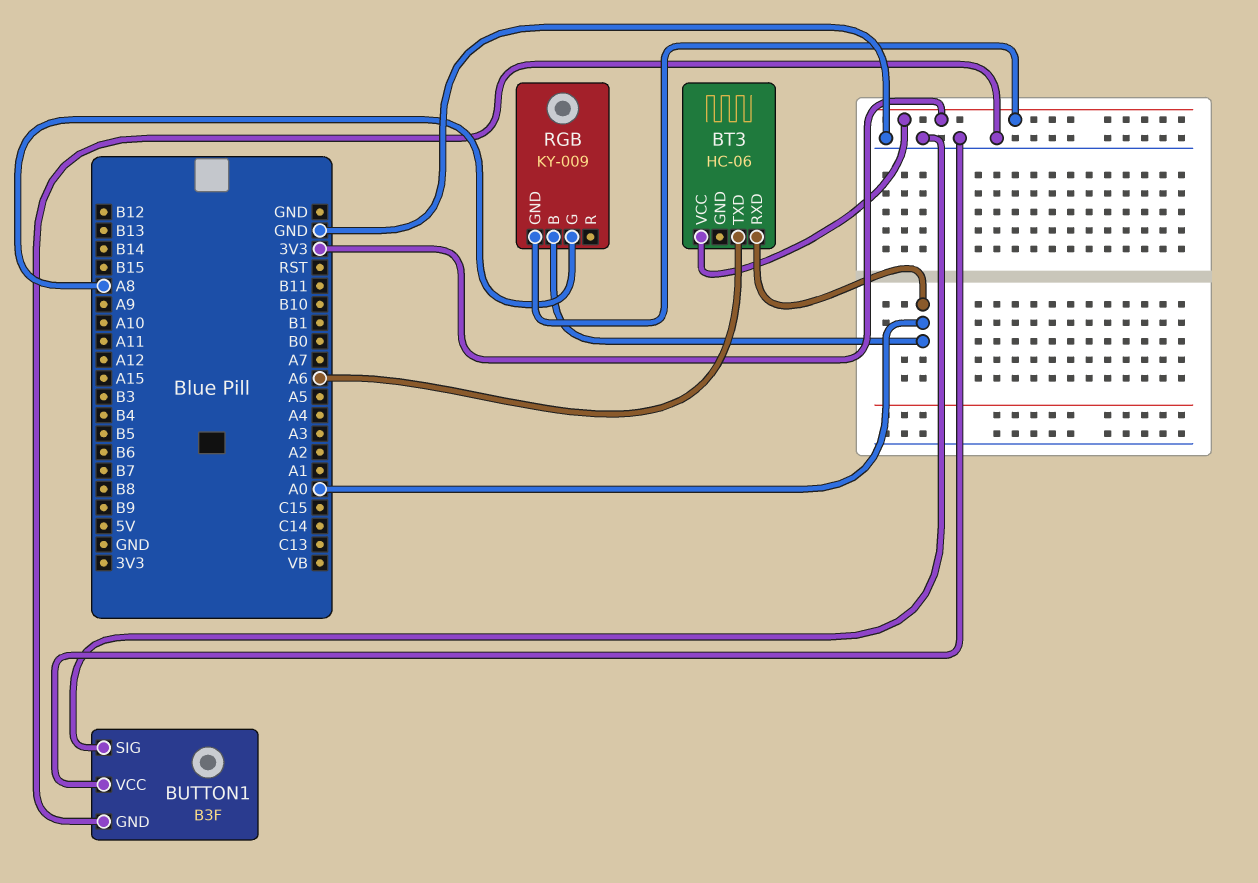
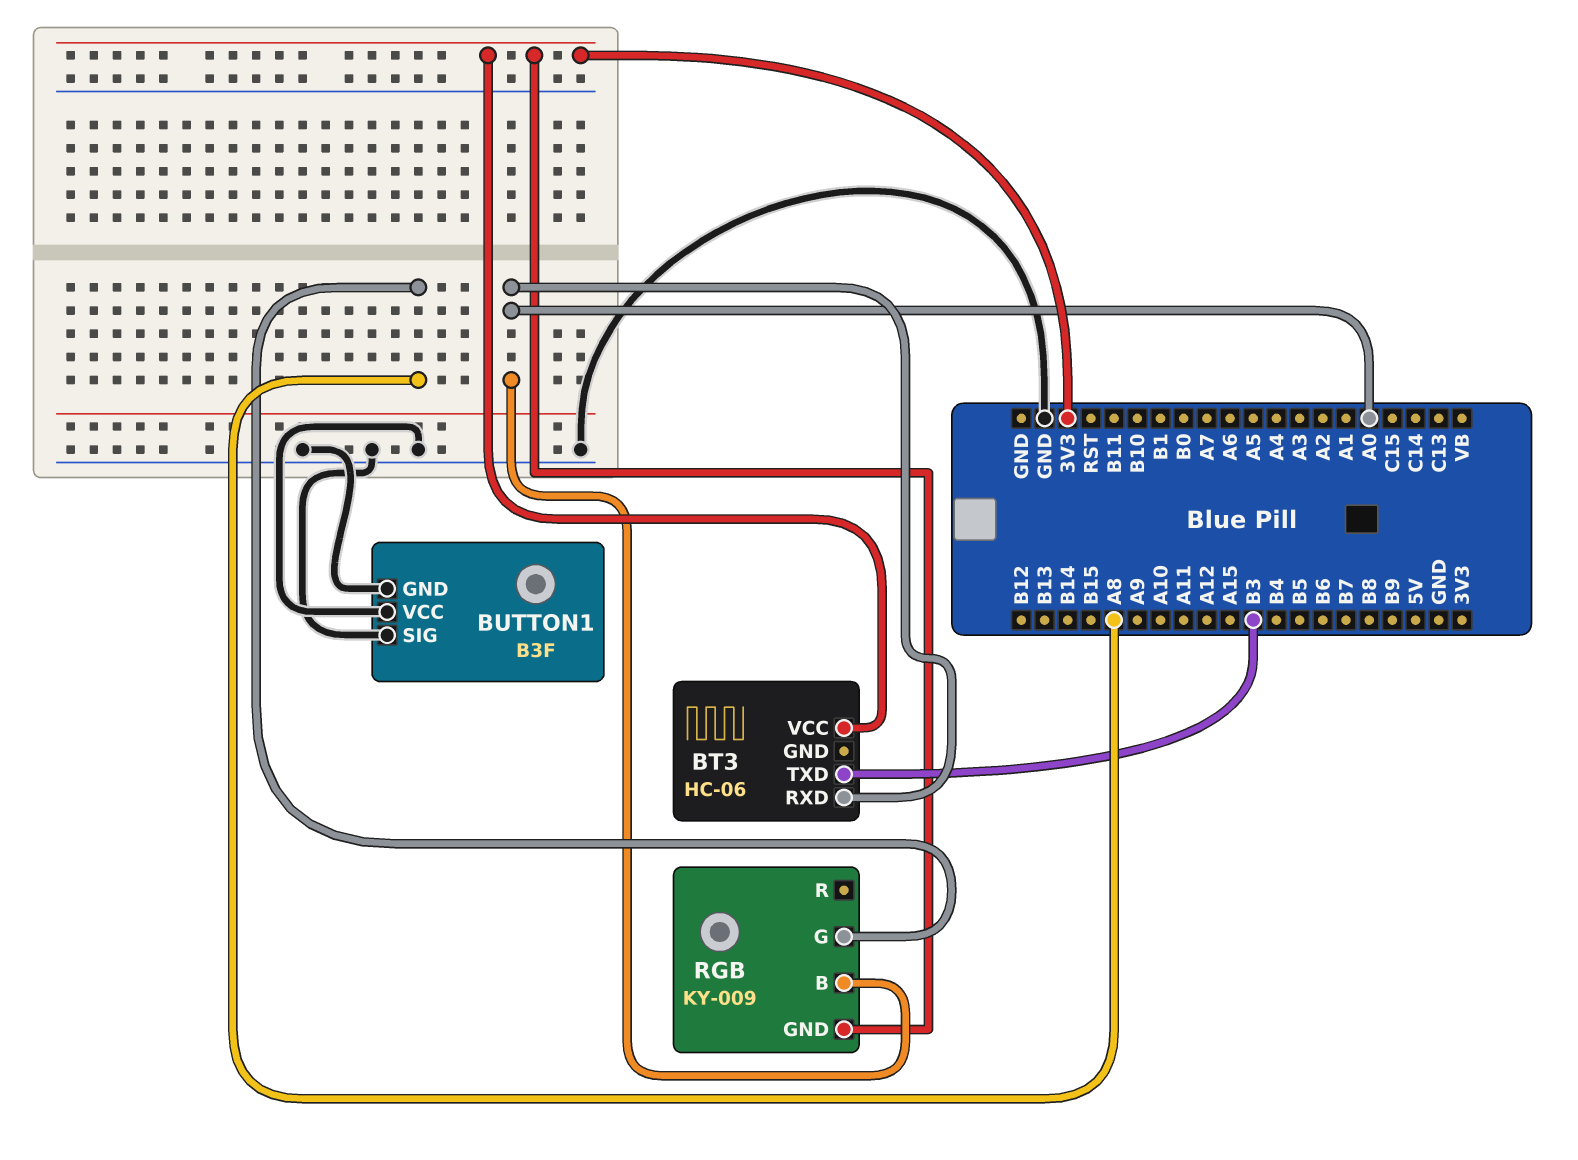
BT3 pin TXD: A6 -> B3

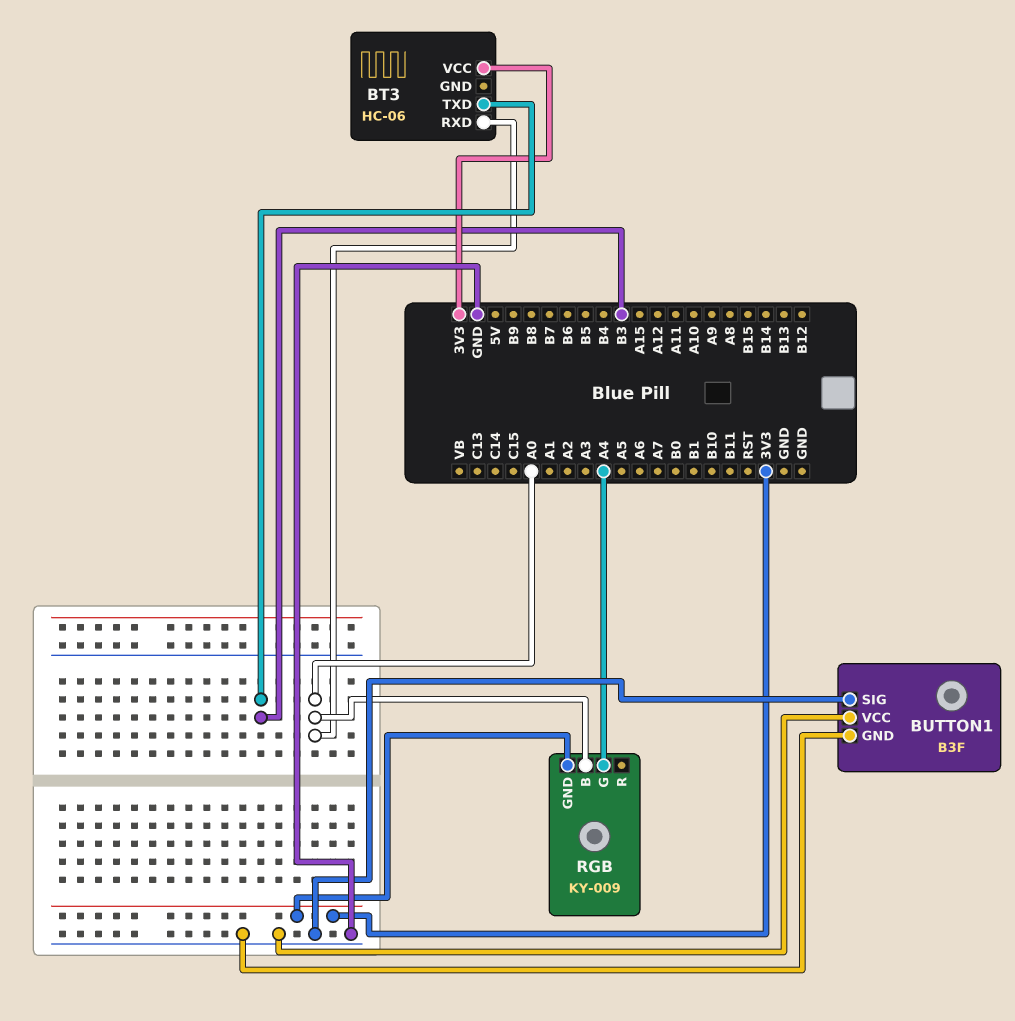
RGB pin G: A8 -> A4

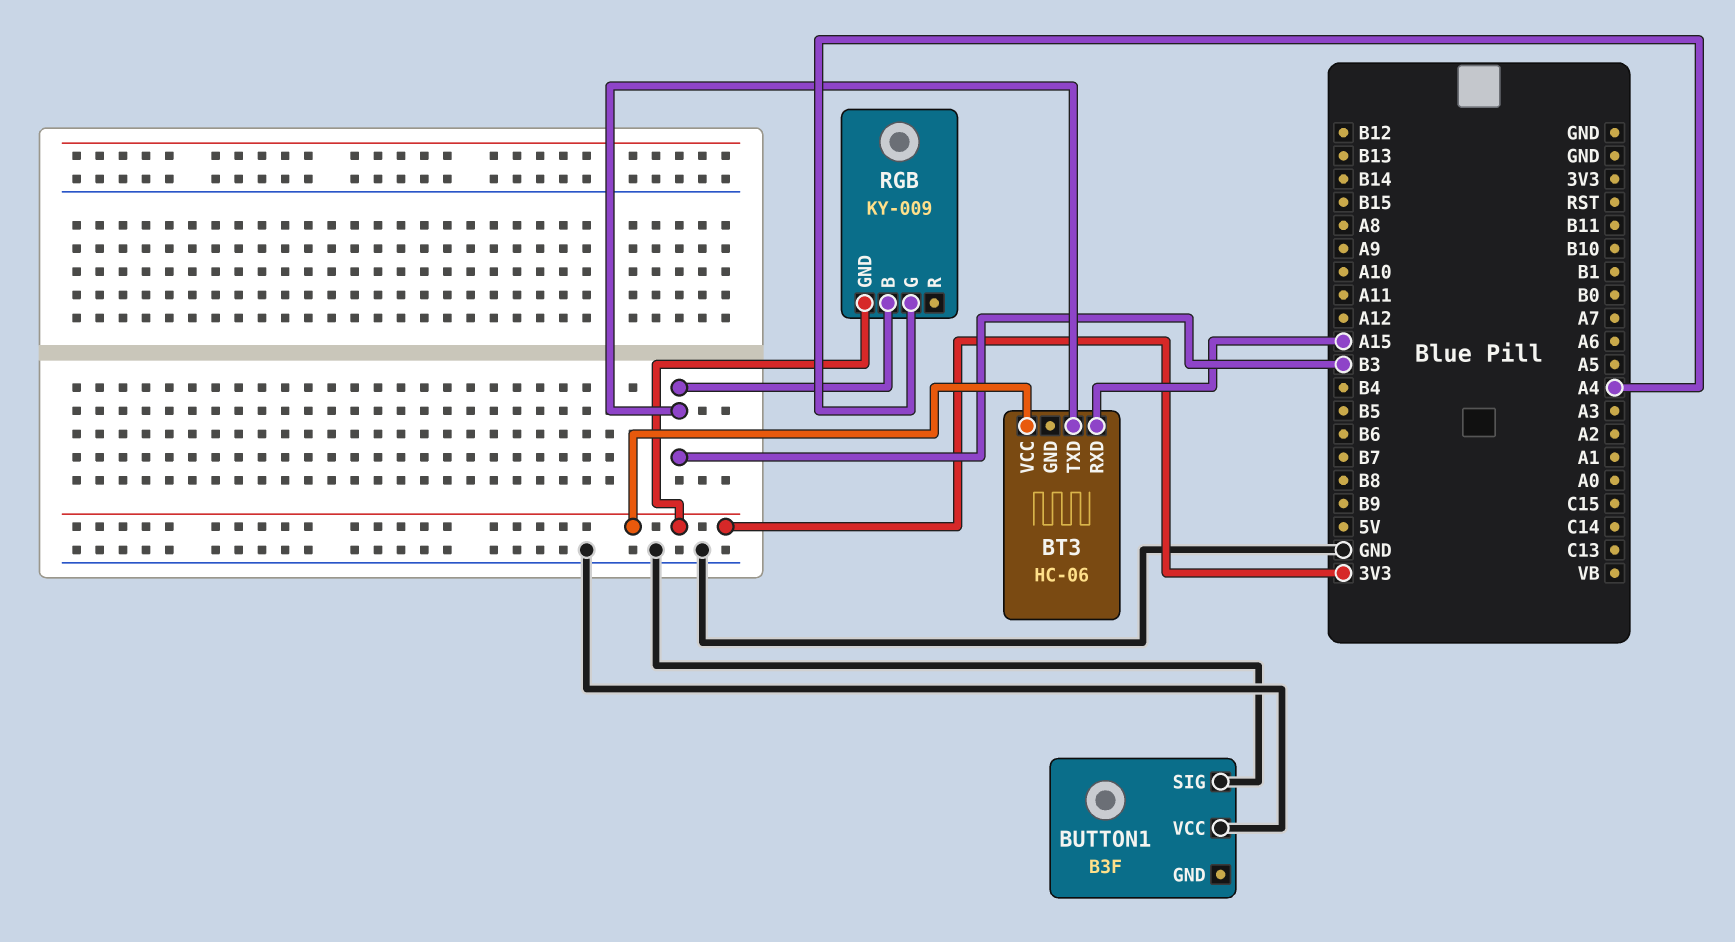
BT3 pin RXD: A0 -> A15
BUTTON1 pin GND: GND -> none
RGB pin B: A0 -> B3

